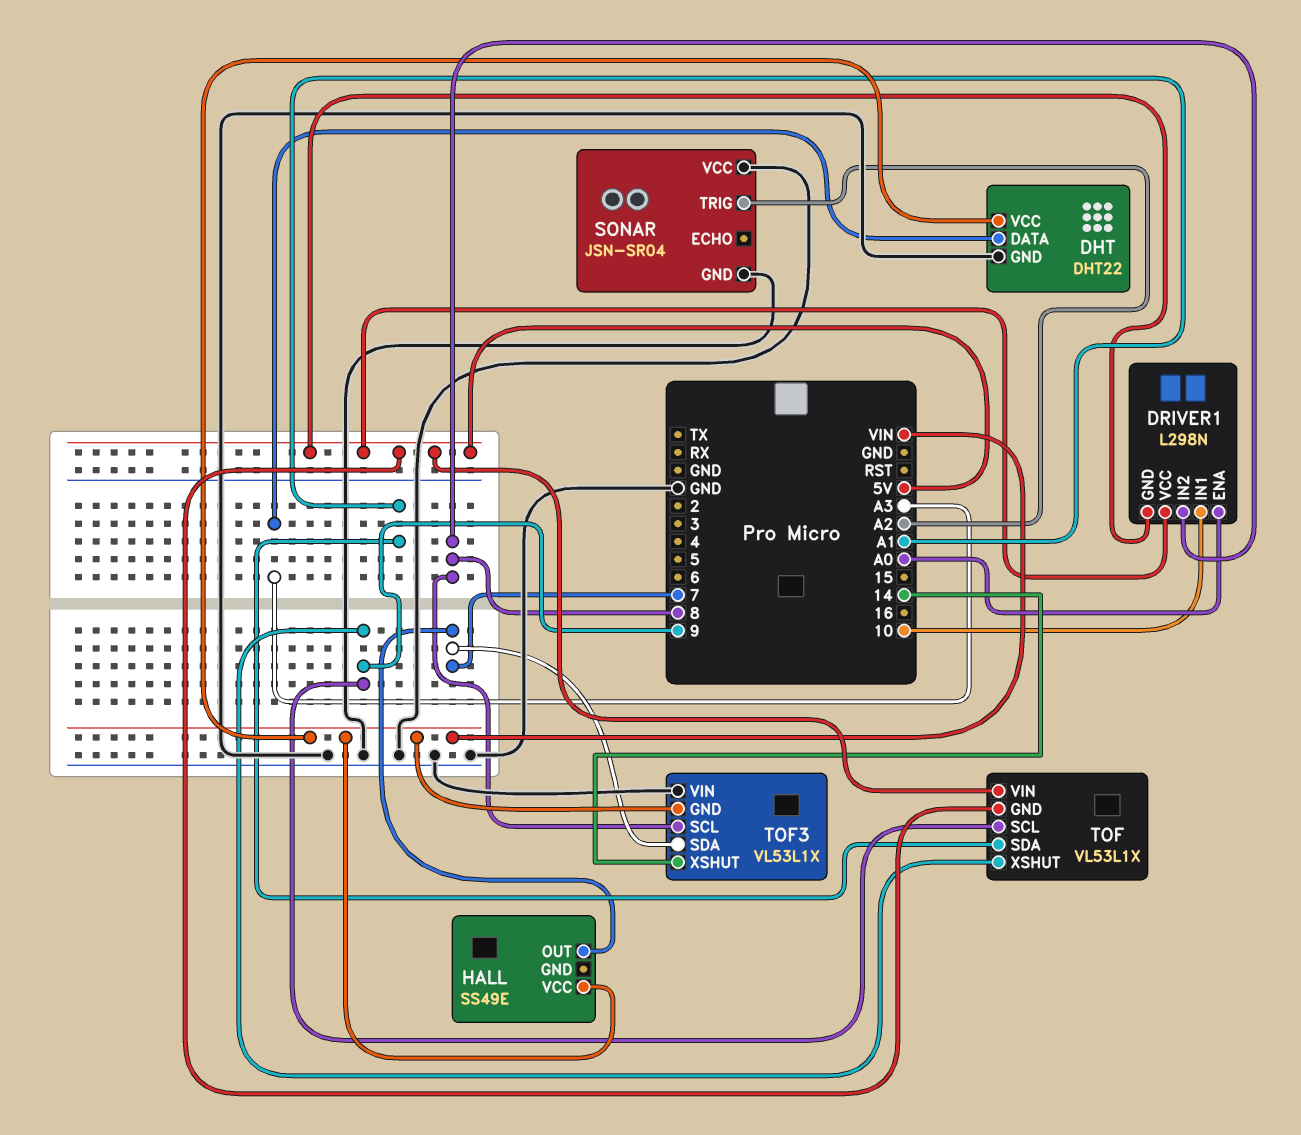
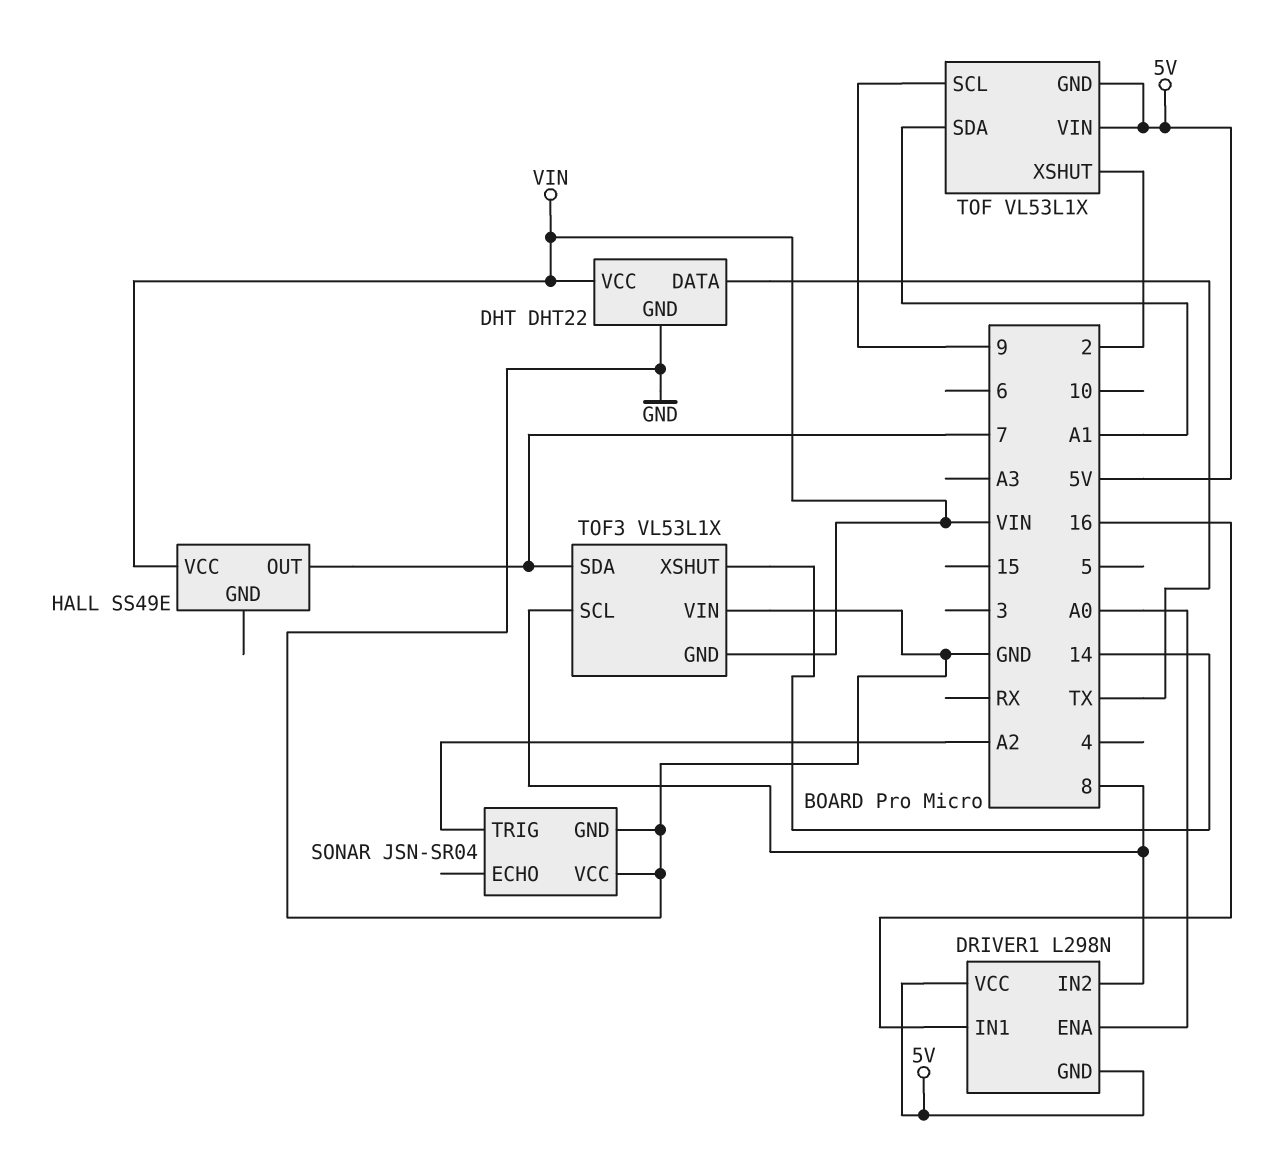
DHT pin DATA: A3 -> TX
DRIVER1 pin IN1: 10 -> 16
TOF pin XSHUT: 9 -> 2

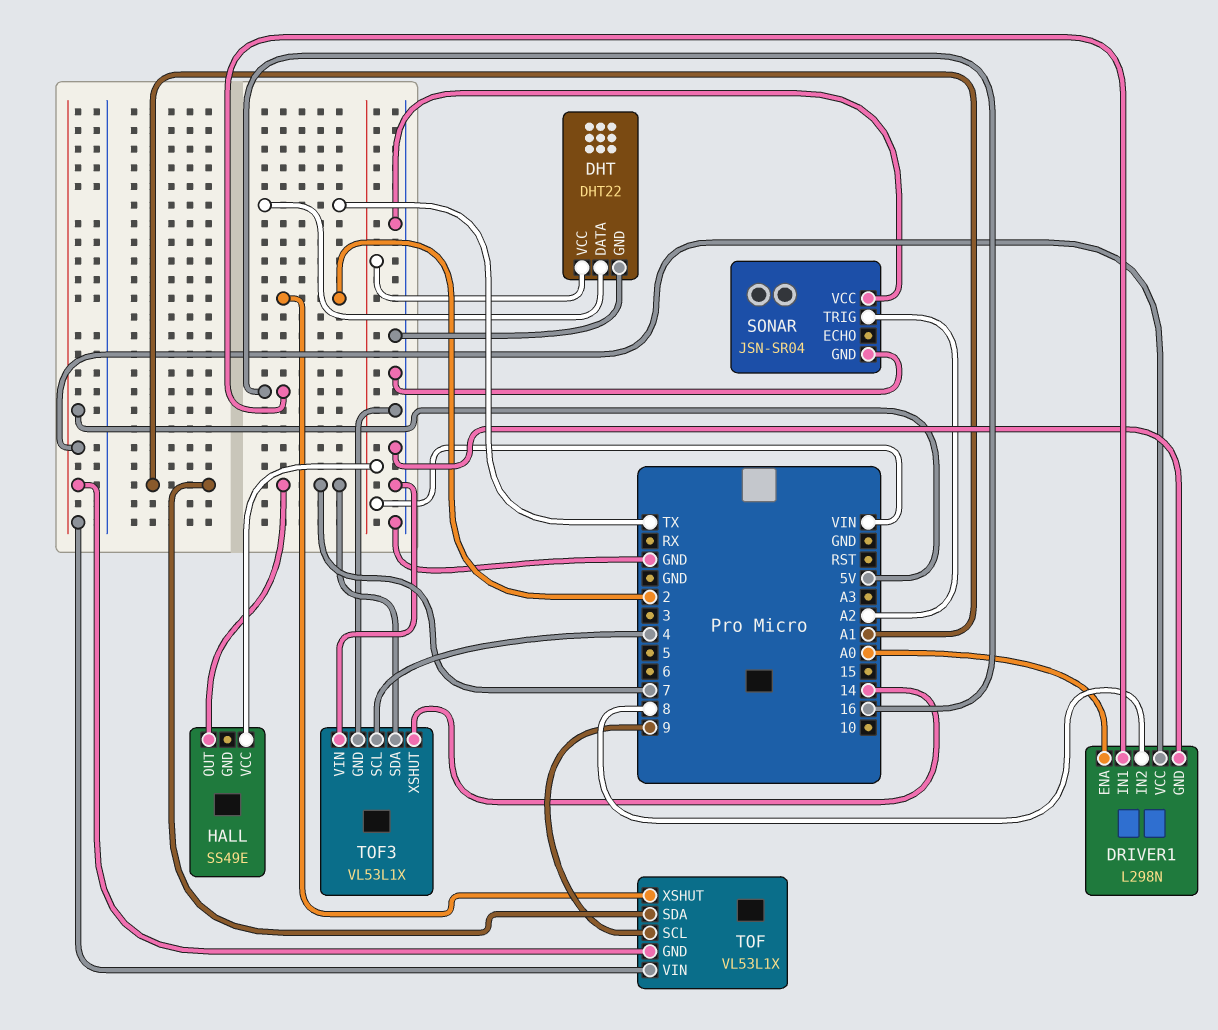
DRIVER1 pin GND: 5V -> GND
TOF3 pin GND: VIN -> GND
TOF3 pin SCL: 8 -> 4

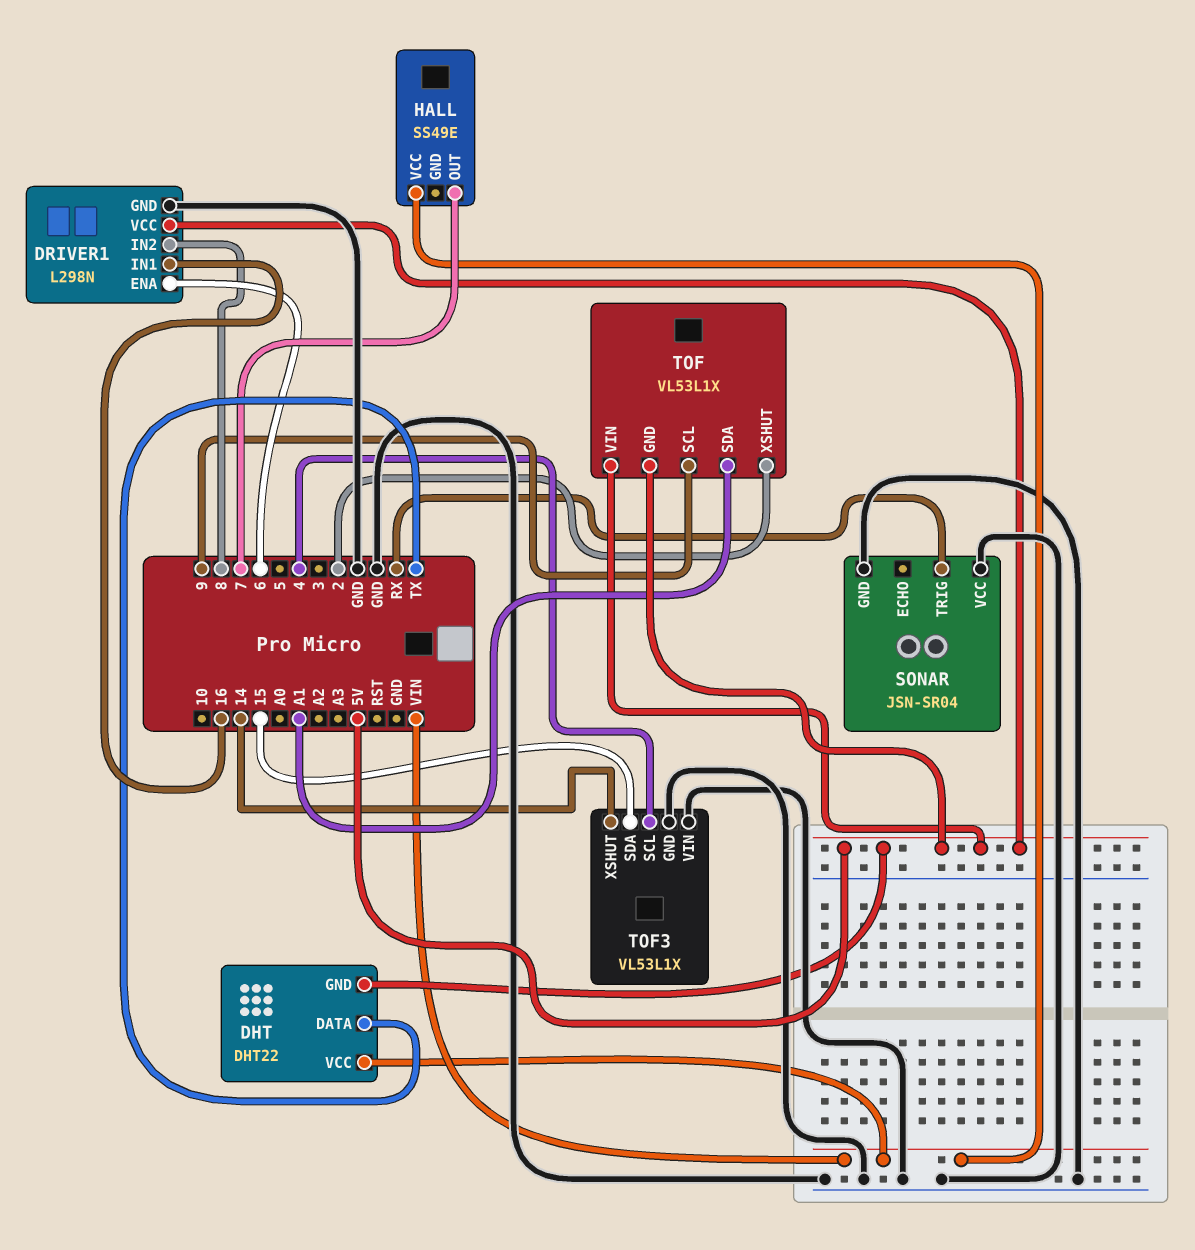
DHT pin GND: GND -> 5V
DRIVER1 pin ENA: A0 -> 6
SONAR pin TRIG: A2 -> RX
TOF3 pin SDA: 7 -> 15

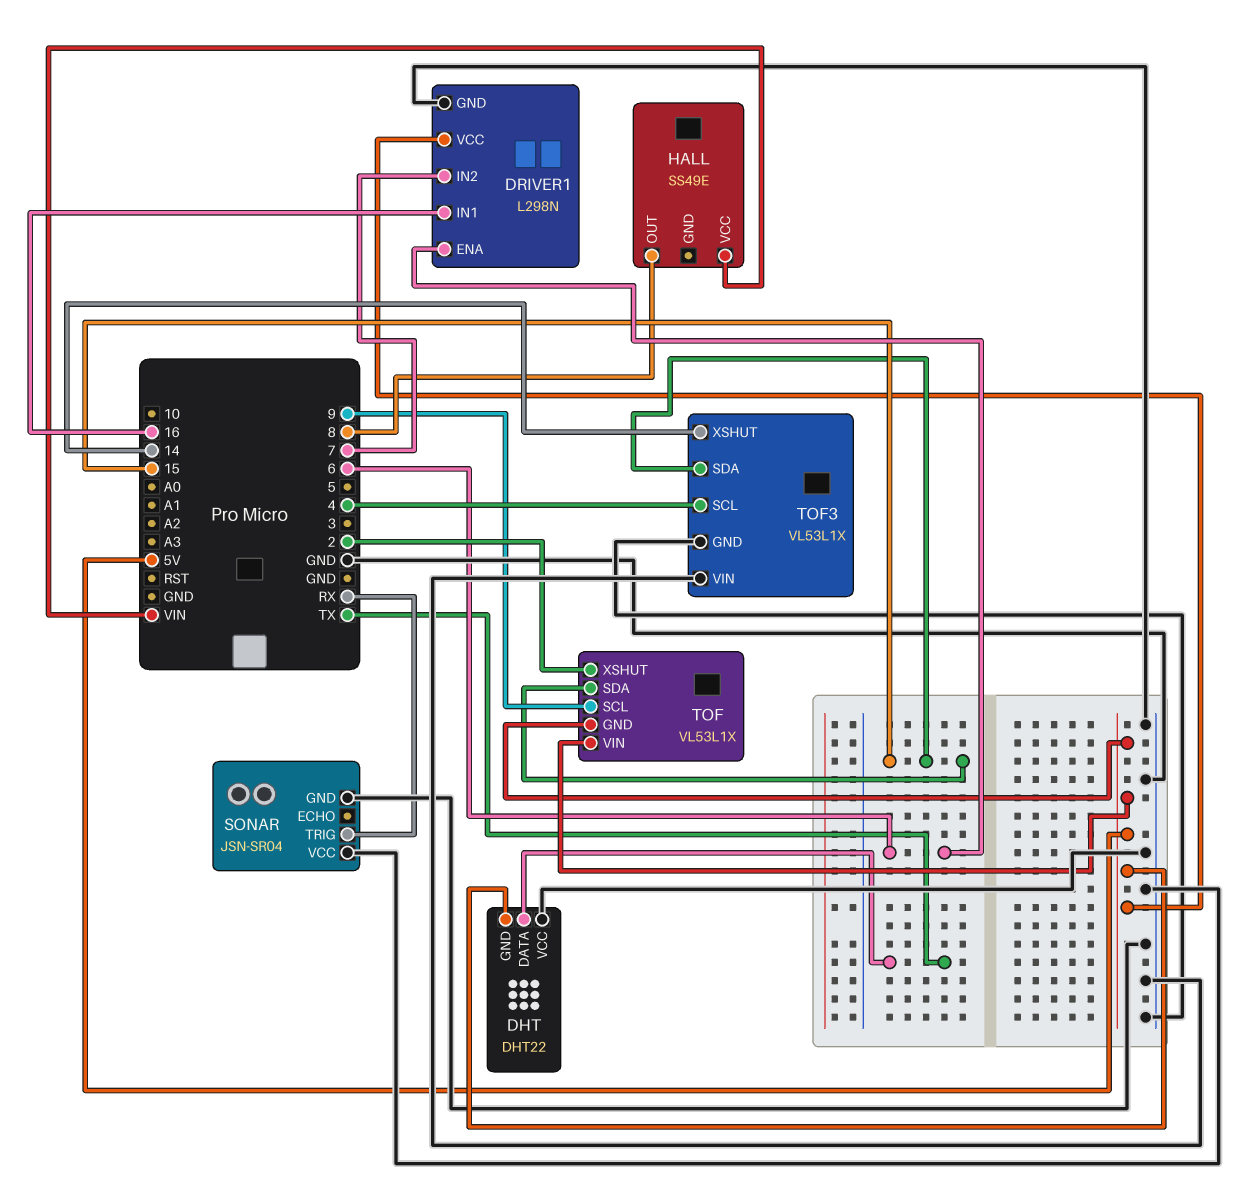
DHT pin VCC: VIN -> GND
DRIVER1 pin IN2: 8 -> 7
HALL pin OUT: 7 -> 8
TOF pin SDA: A1 -> 15

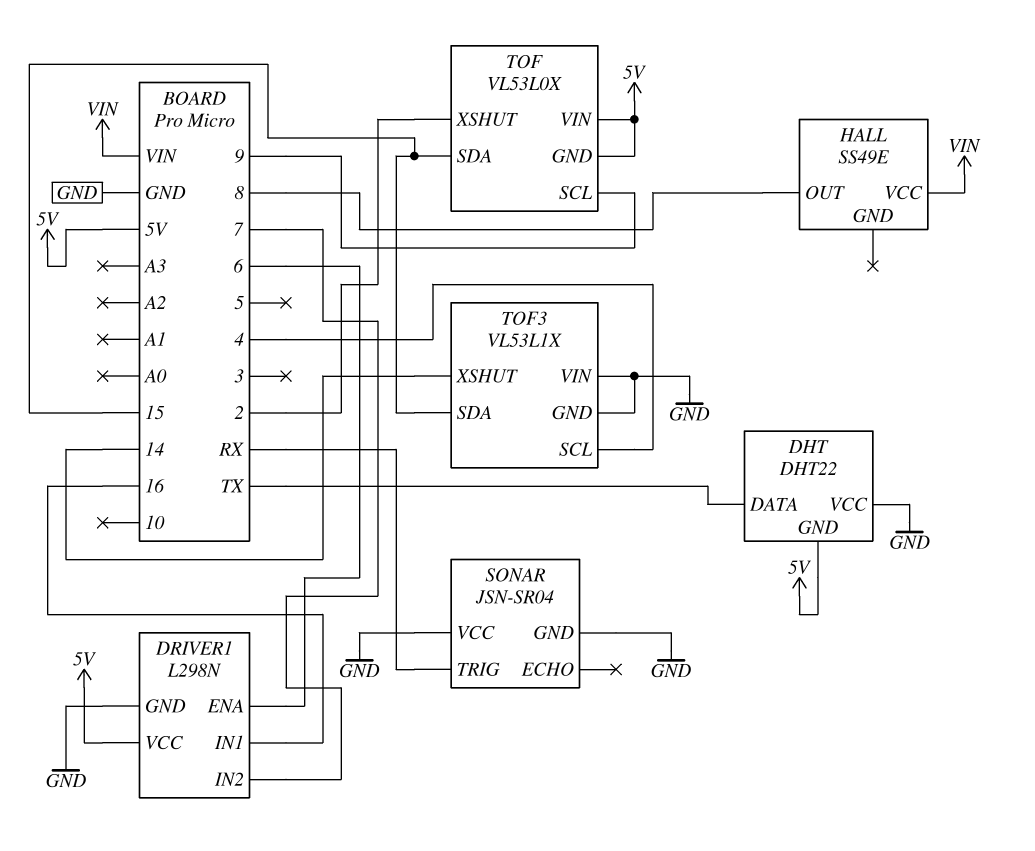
TOF: VL53L1X -> VL53L0X

